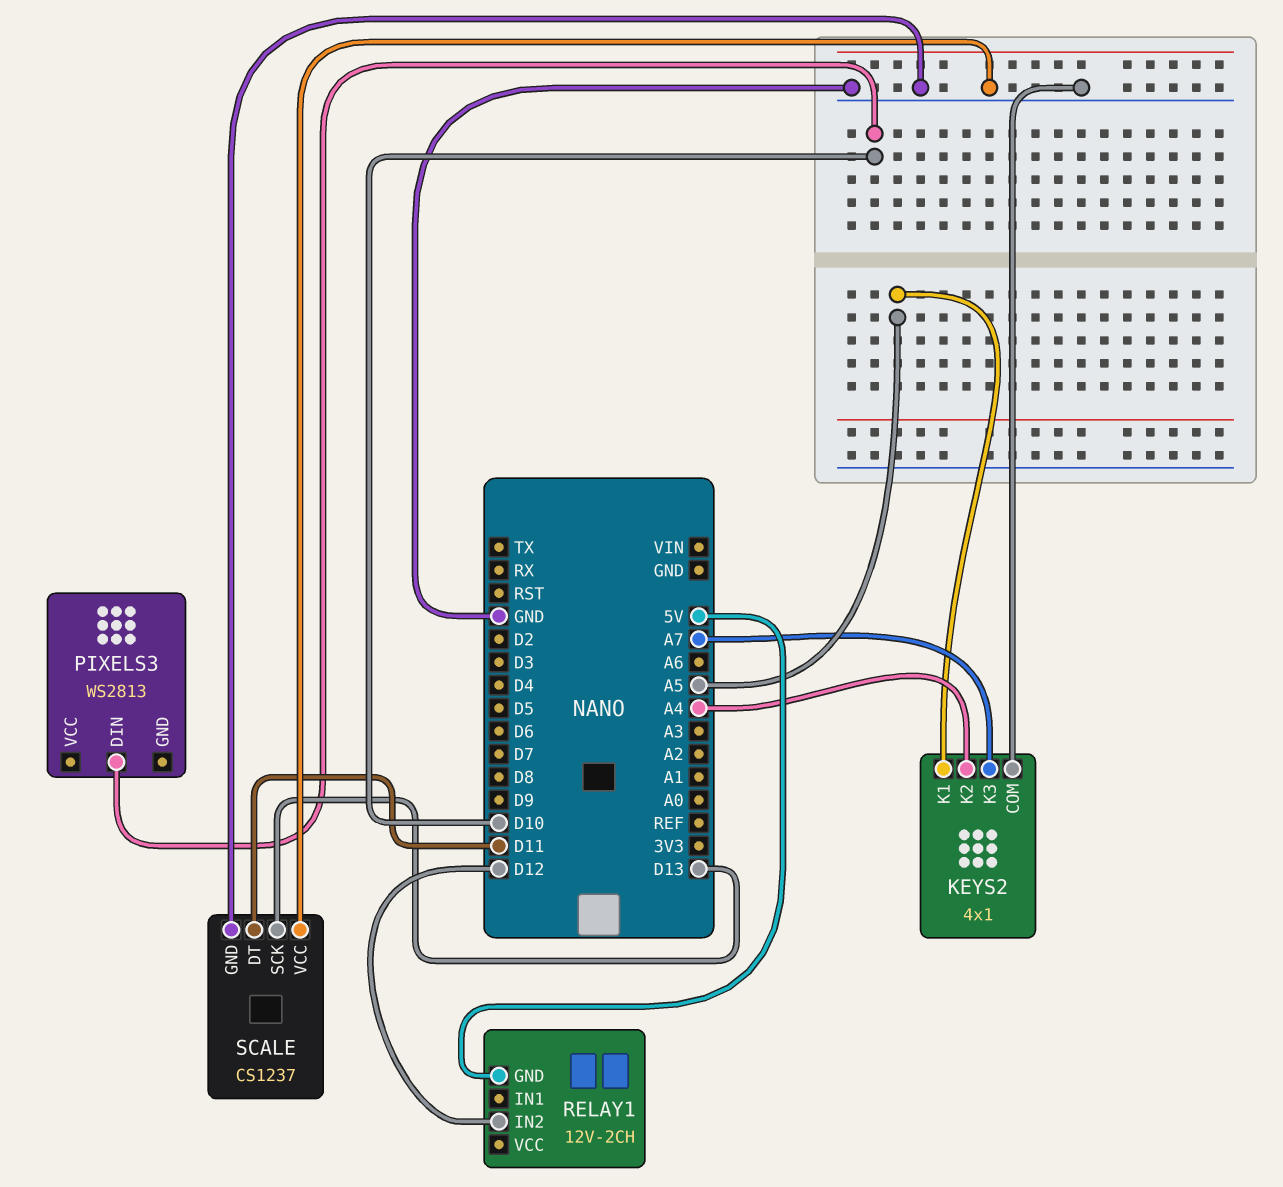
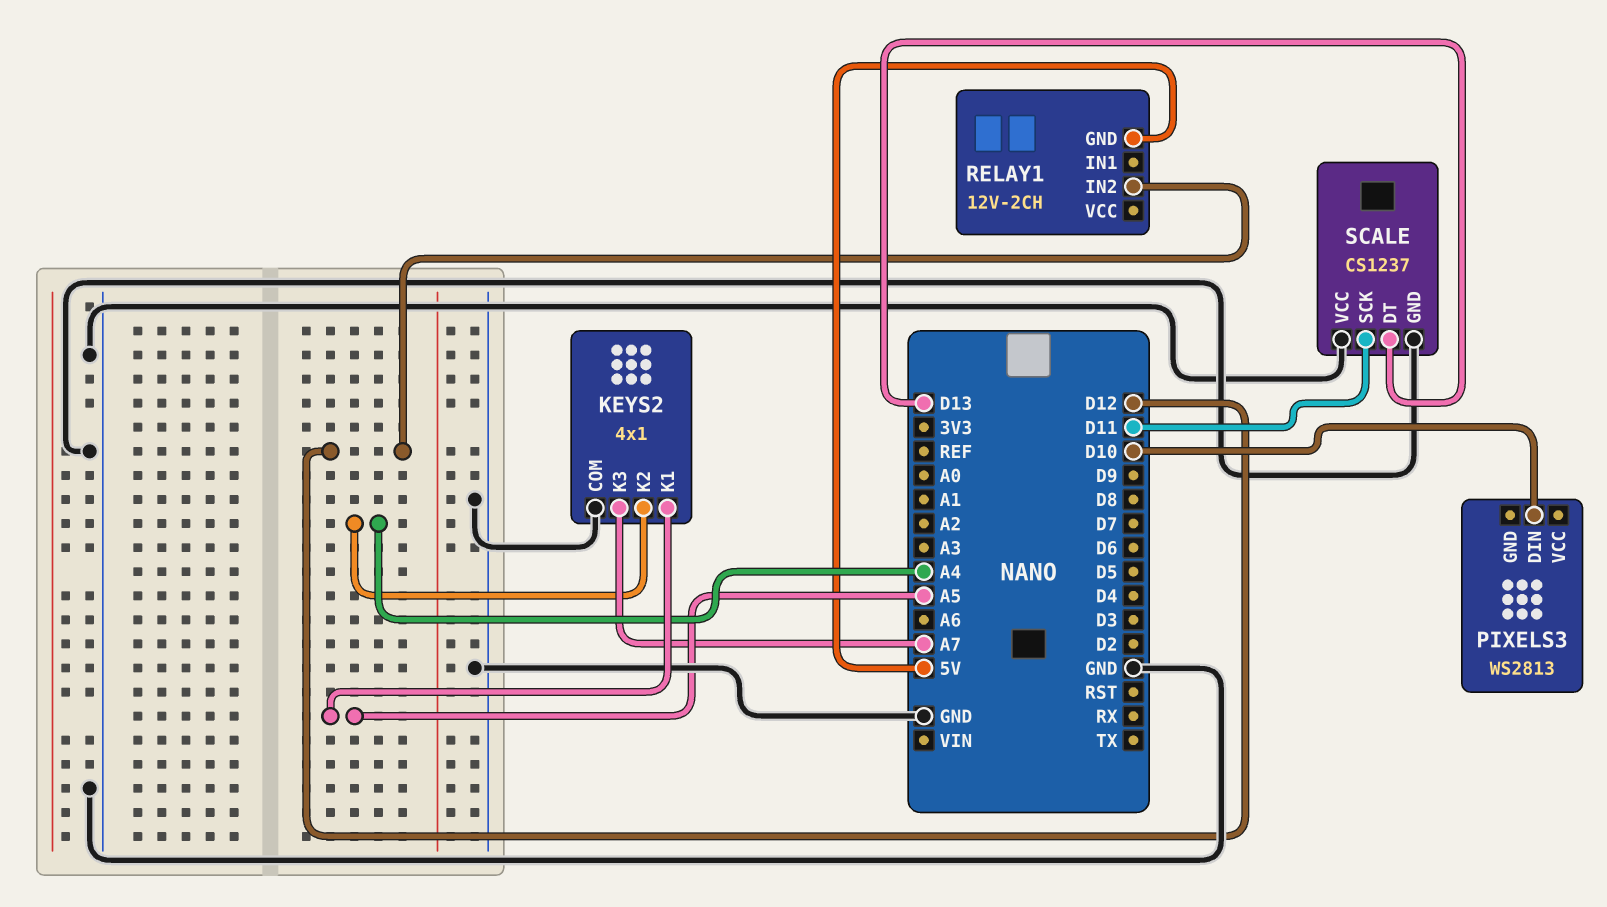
SCALE pin DT: D11 -> D13
SCALE pin SCK: D13 -> D11

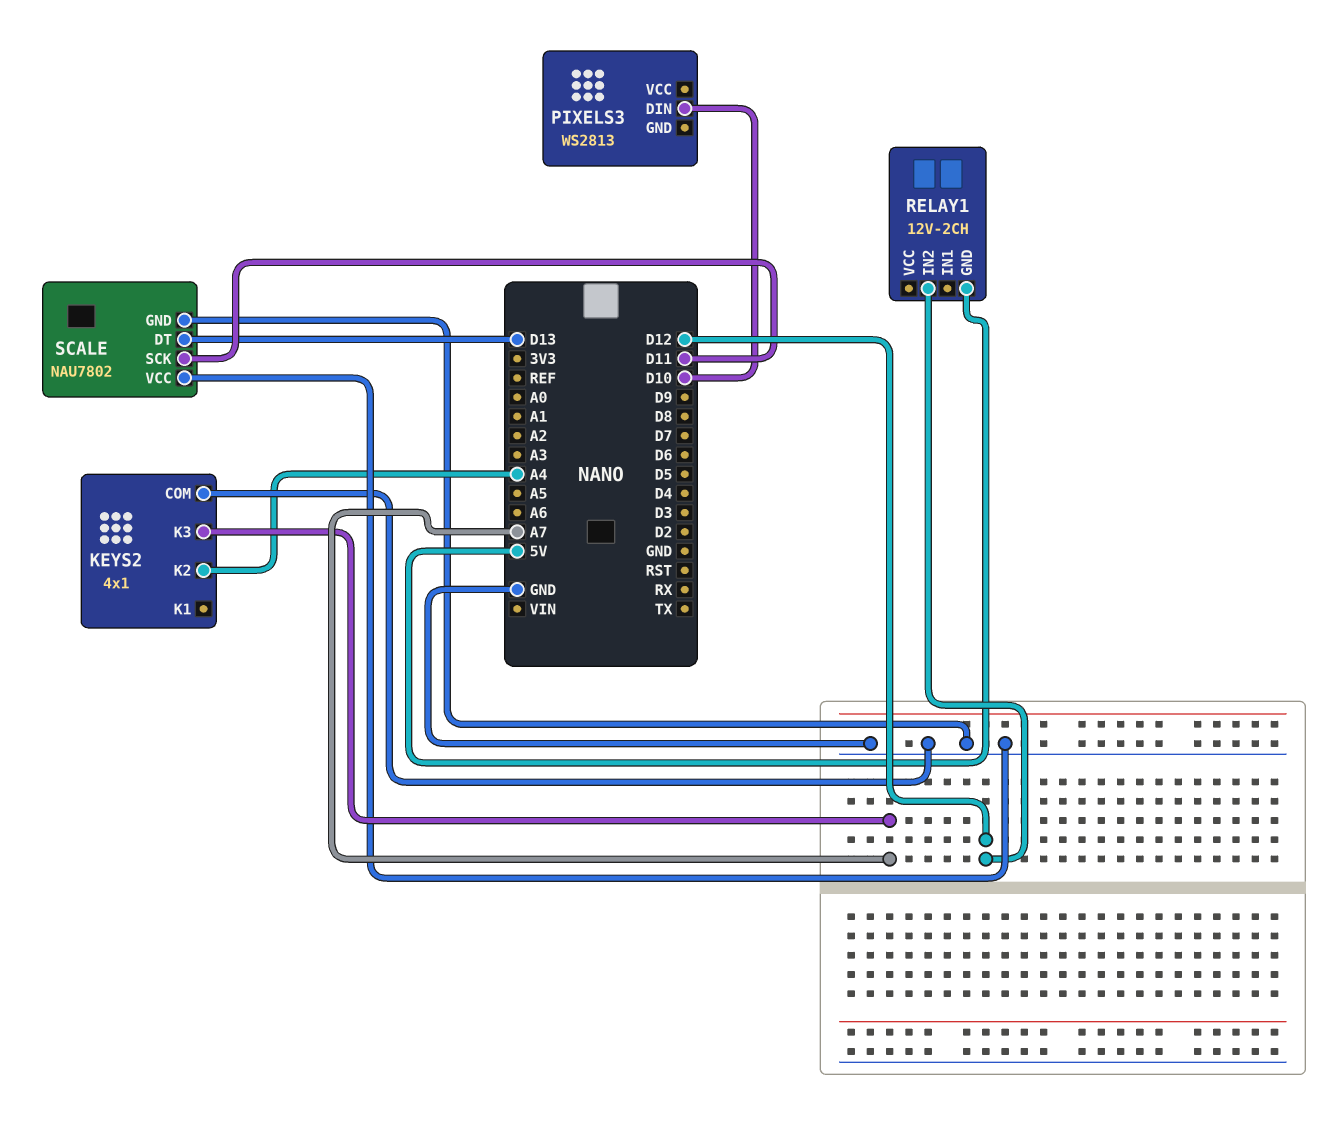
KEYS2 pin K1: A5 -> none
SCALE: CS1237 -> NAU7802

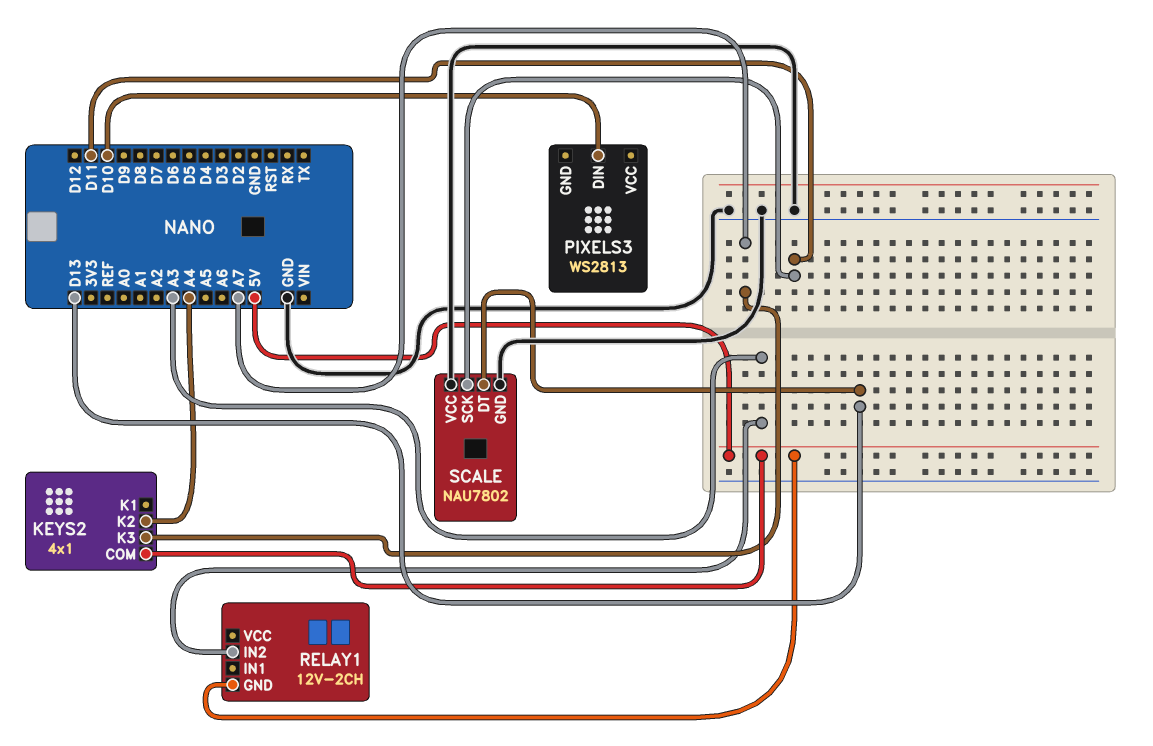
KEYS2 pin COM: GND -> 5V
RELAY1 pin IN2: D12 -> A3

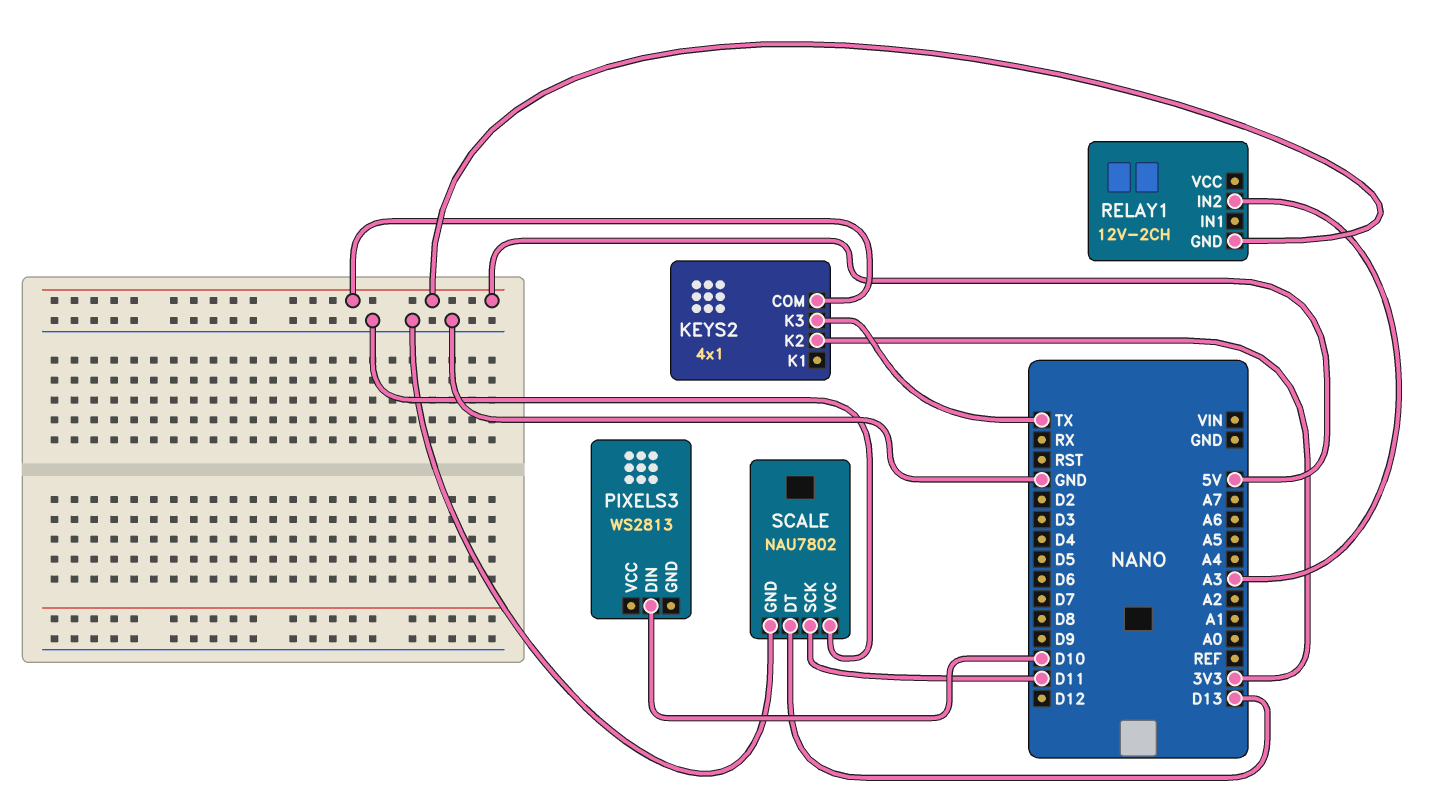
KEYS2 pin K2: A4 -> 3V3
KEYS2 pin K3: A7 -> TX

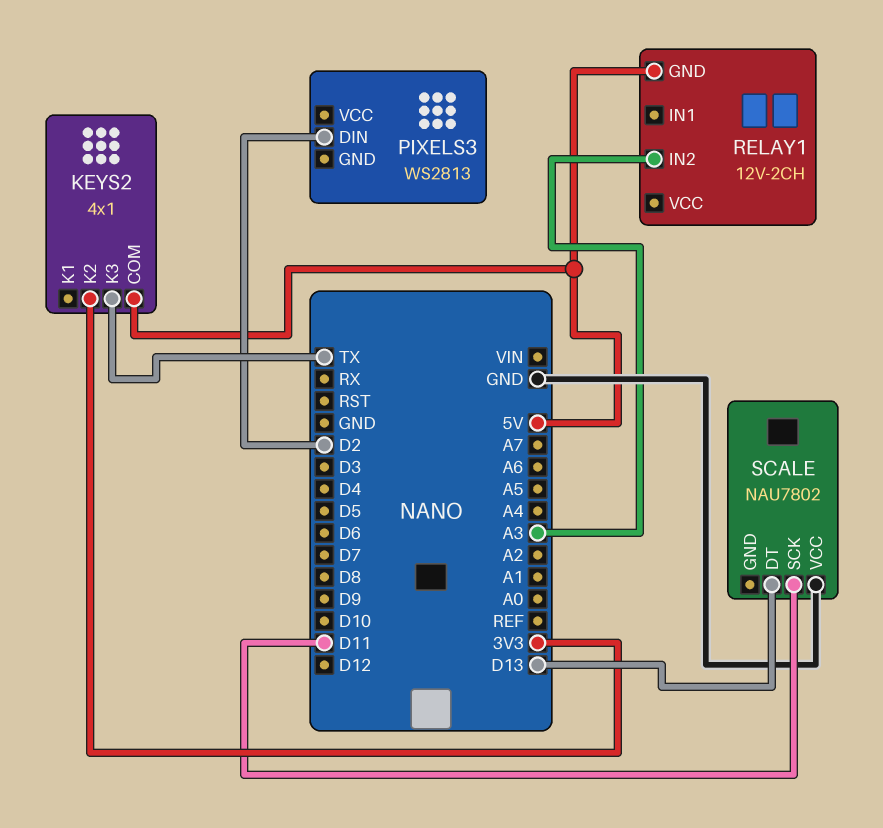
PIXELS3 pin DIN: D10 -> D2
SCALE pin GND: GND -> none

